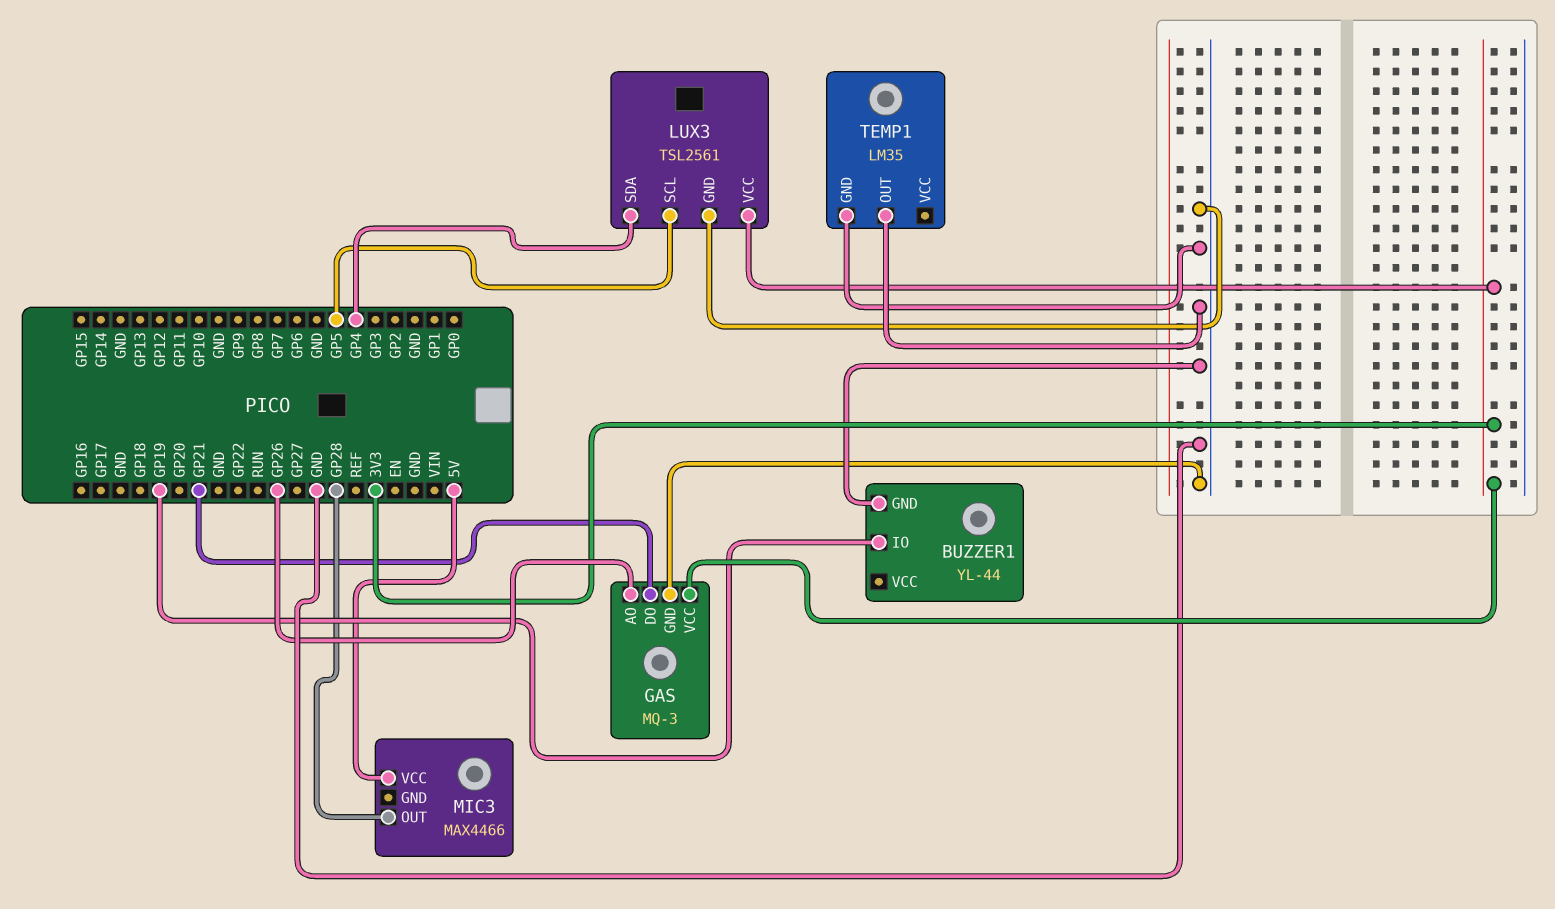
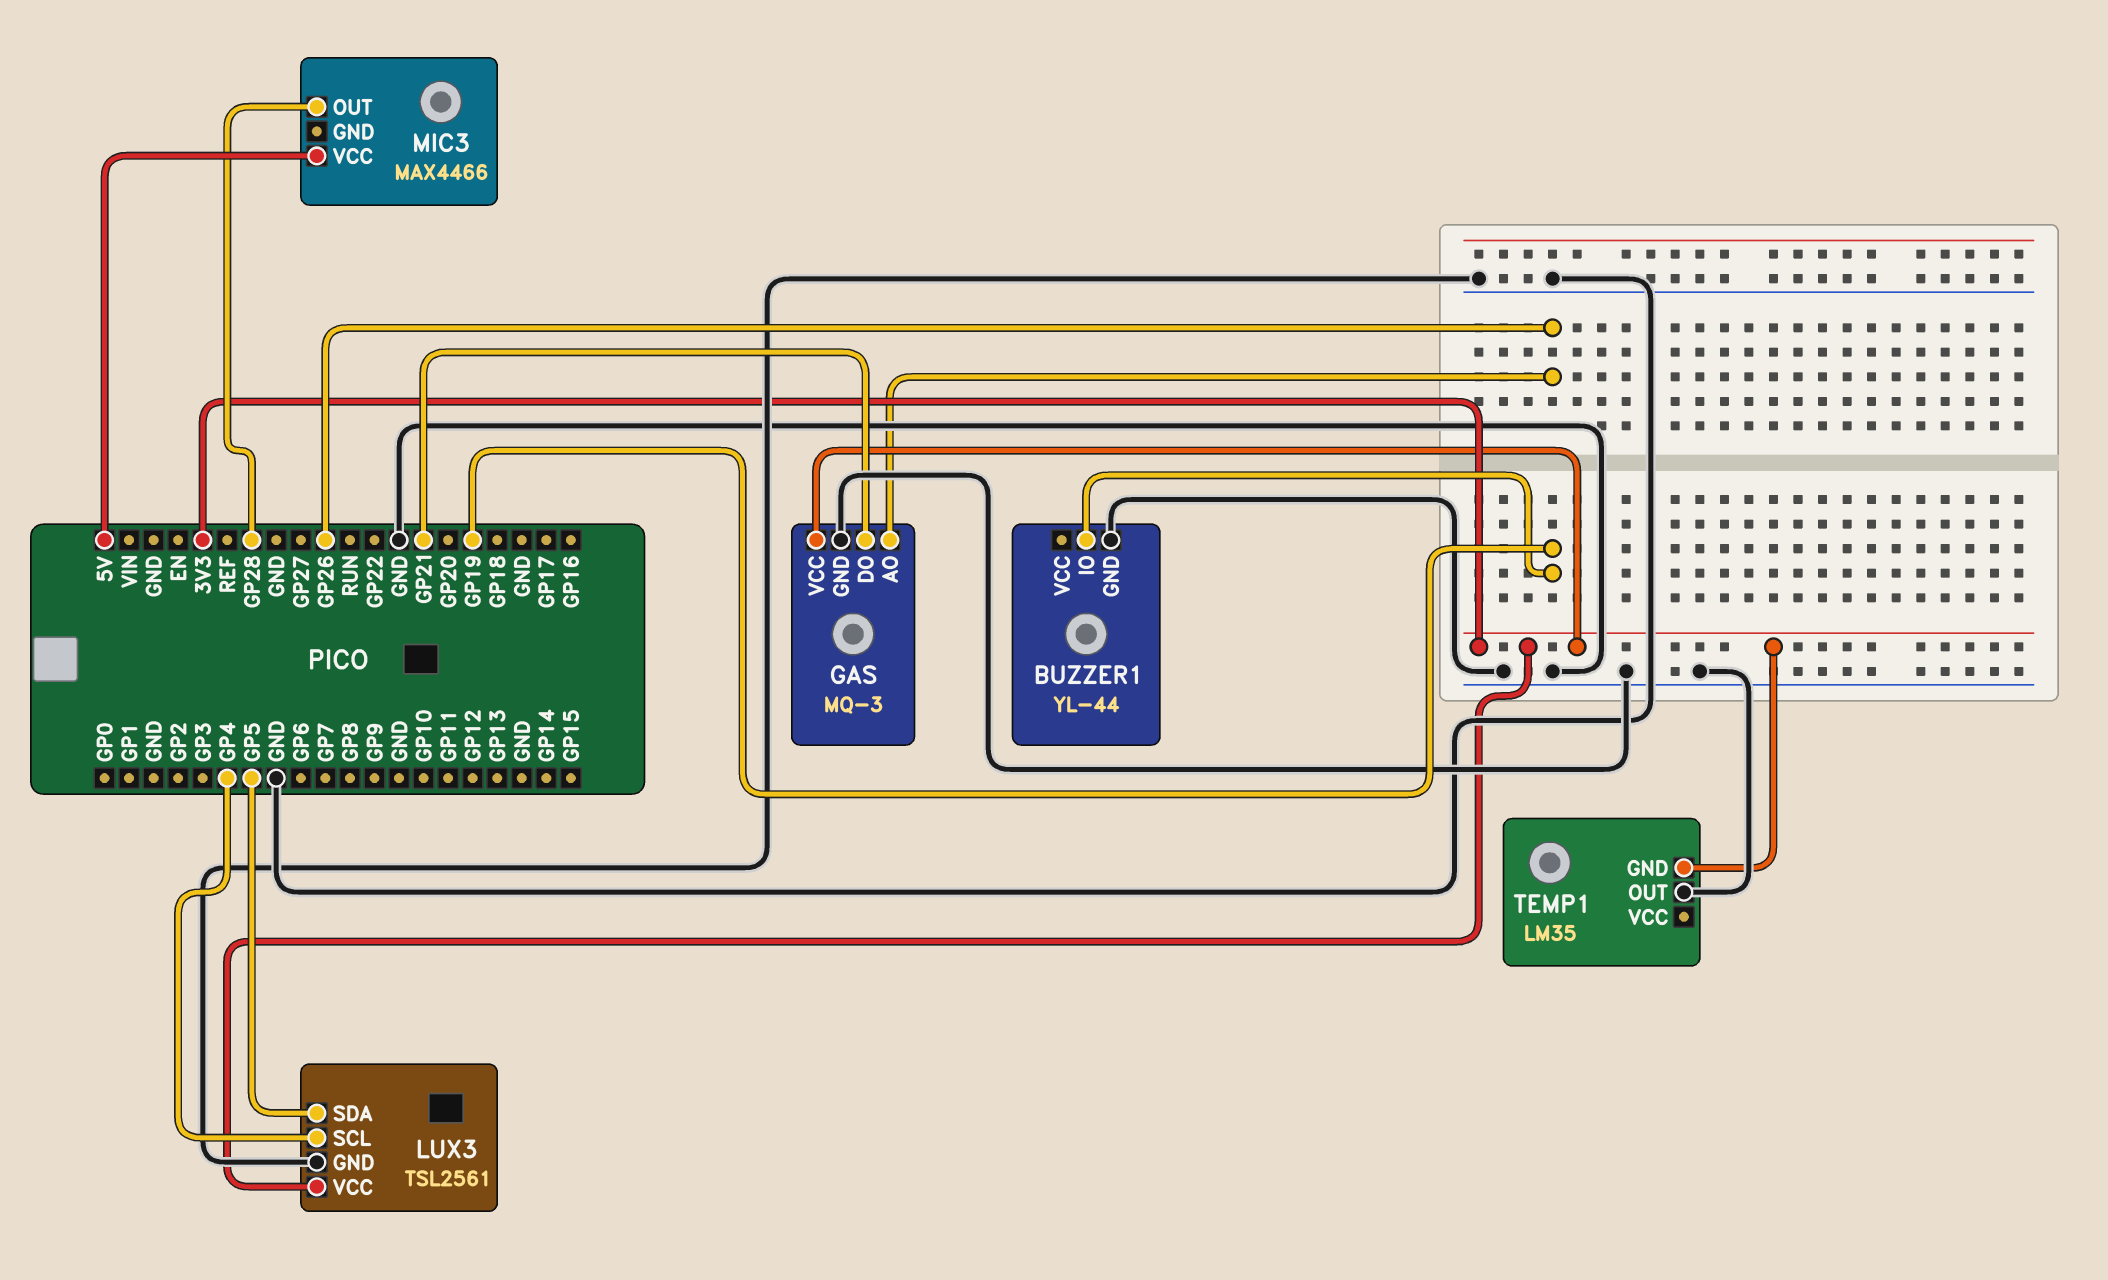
LUX3 pin SCL: GP5 -> GP4
LUX3 pin SDA: GP4 -> GP5
TEMP1 pin GND: GND -> 3V3

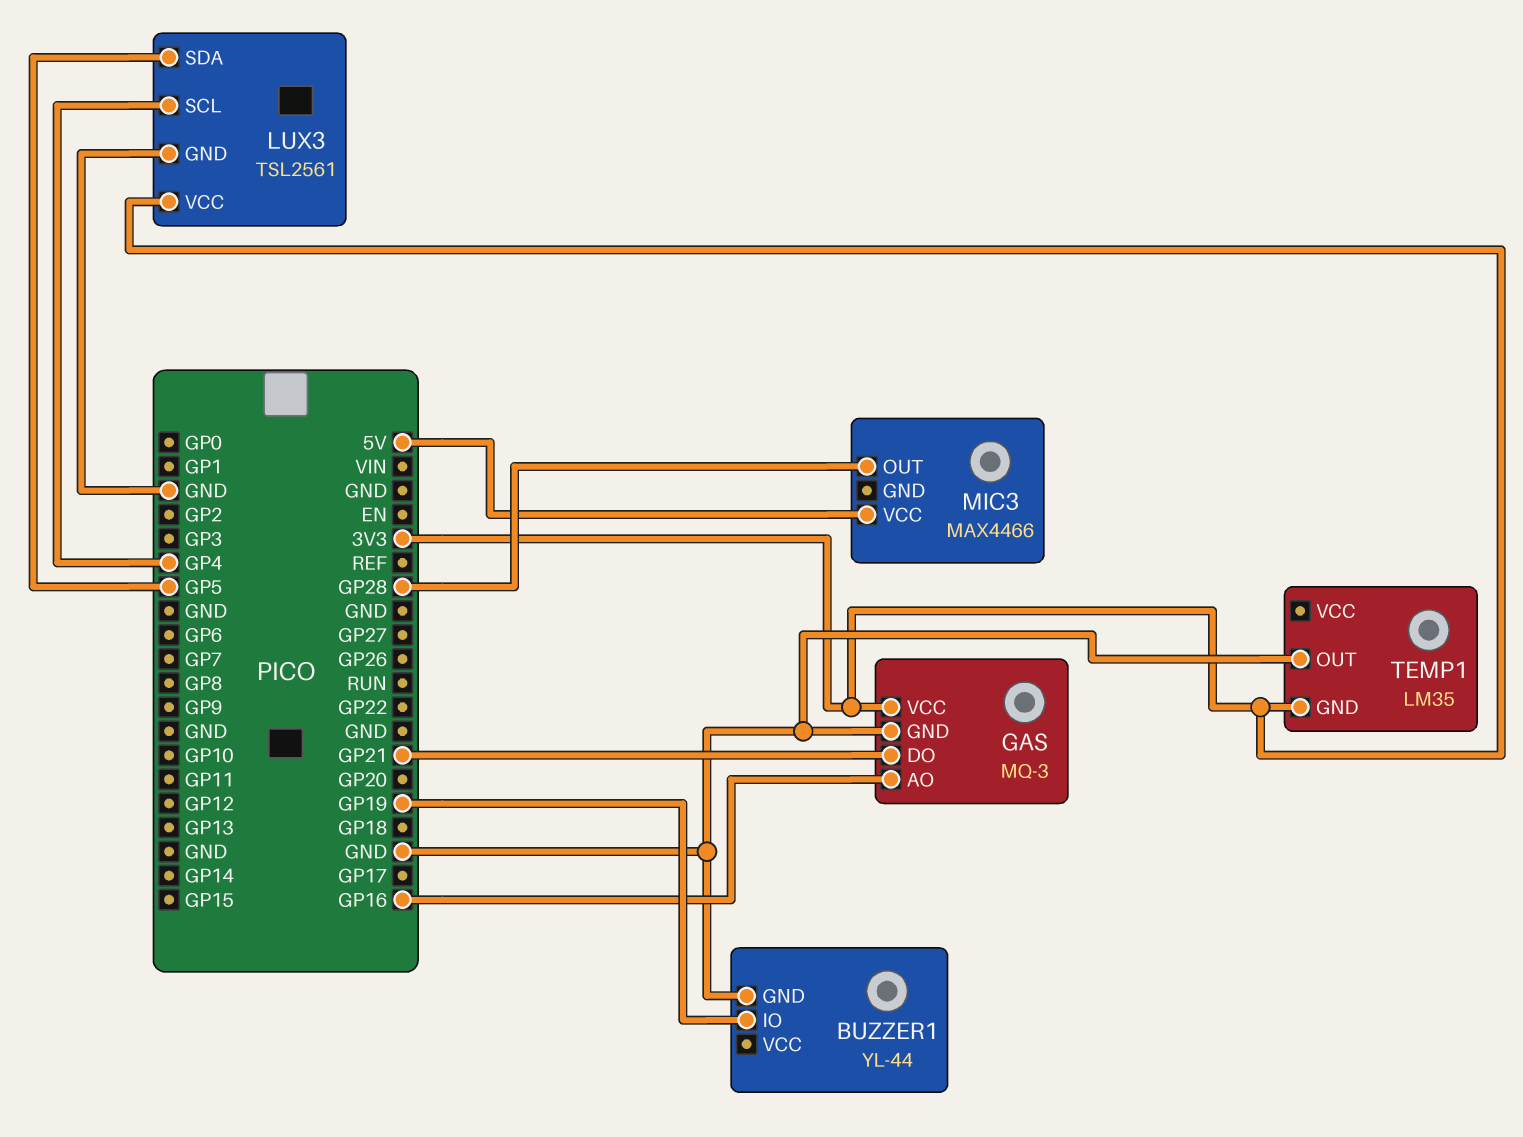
GAS pin AO: GP26 -> GP16

